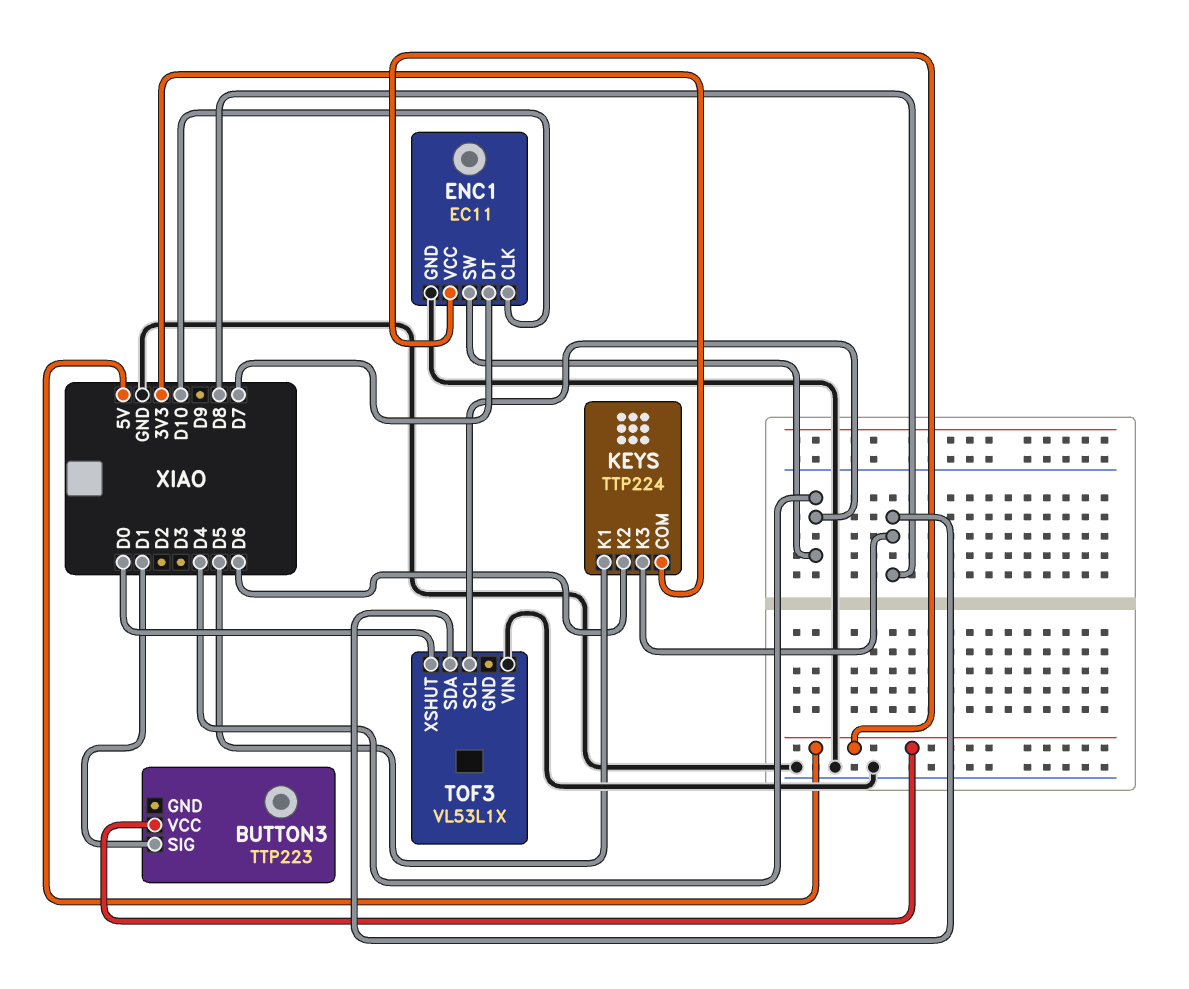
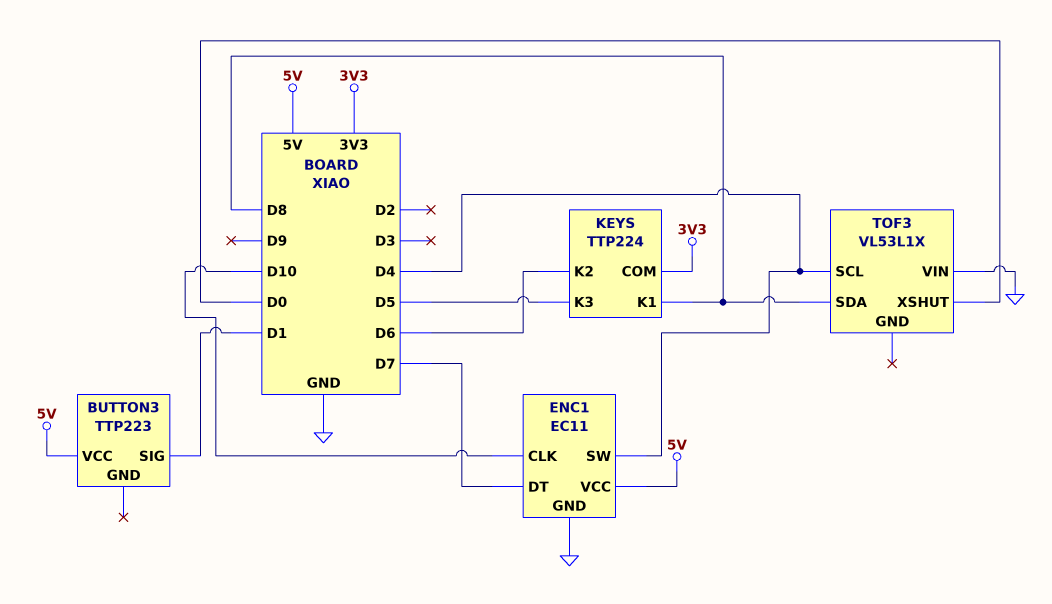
KEYS pin K1: D5 -> D8
KEYS pin K3: D8 -> D5

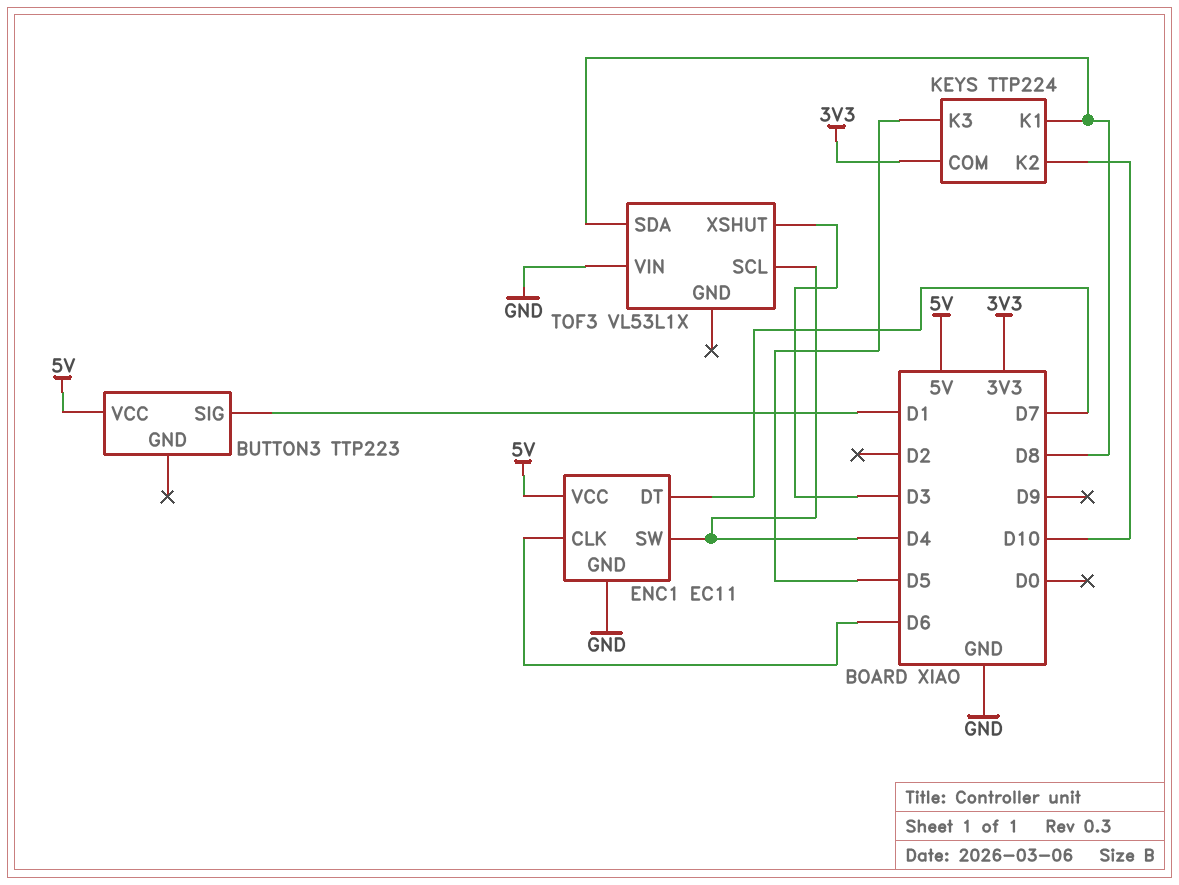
ENC1 pin CLK: D10 -> D6
KEYS pin K2: D6 -> D10
TOF3 pin XSHUT: D0 -> D3

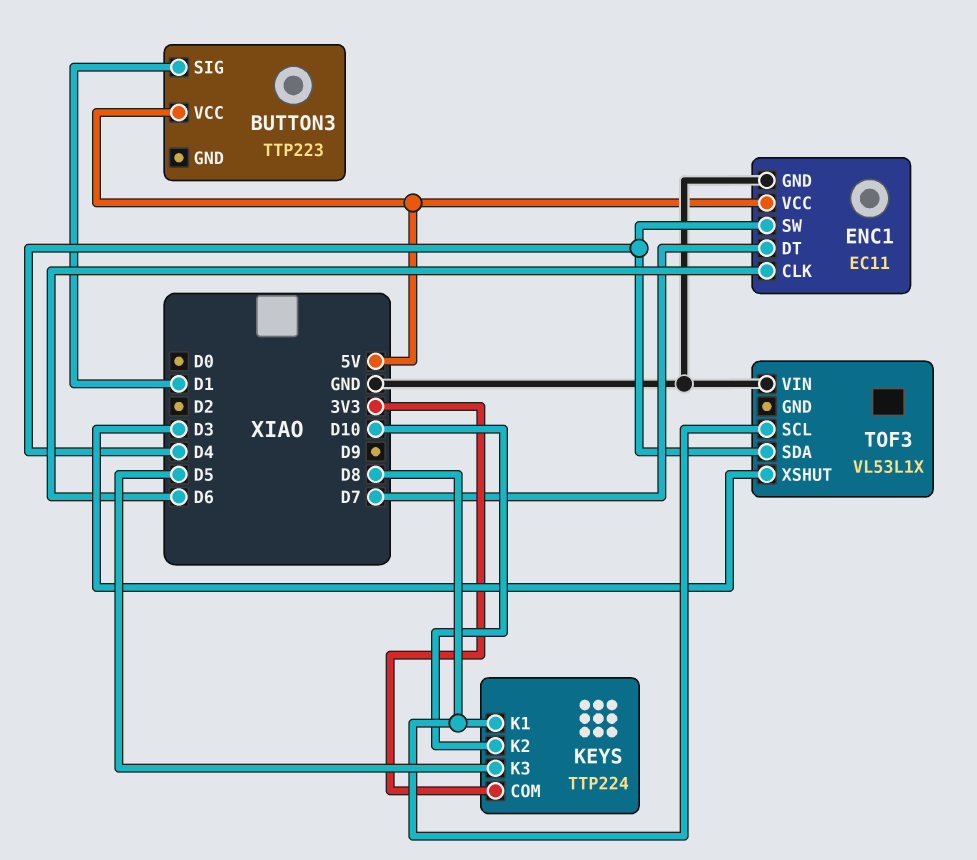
TOF3 pin SCL: D4 -> D8
TOF3 pin SDA: D8 -> D4

